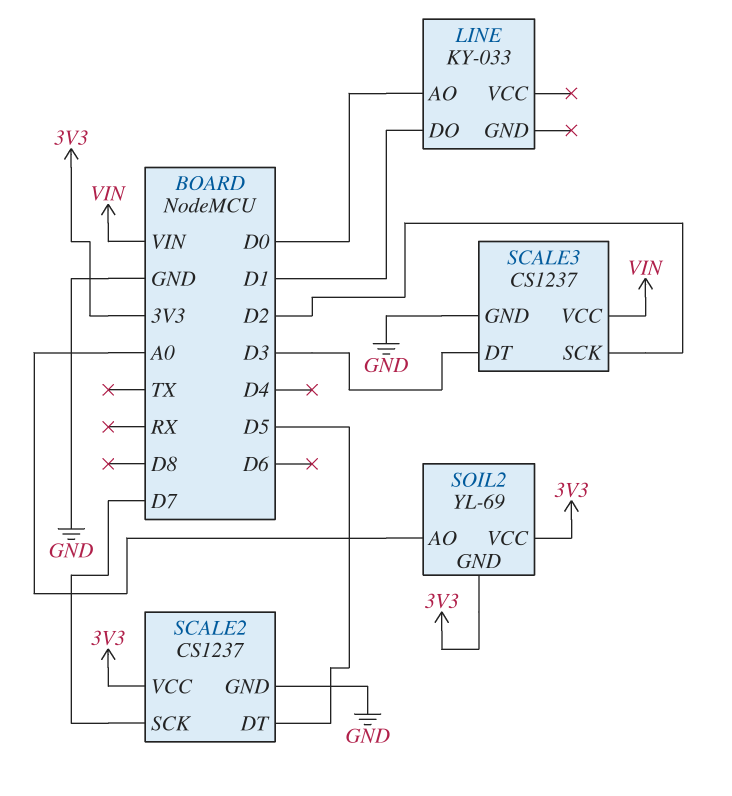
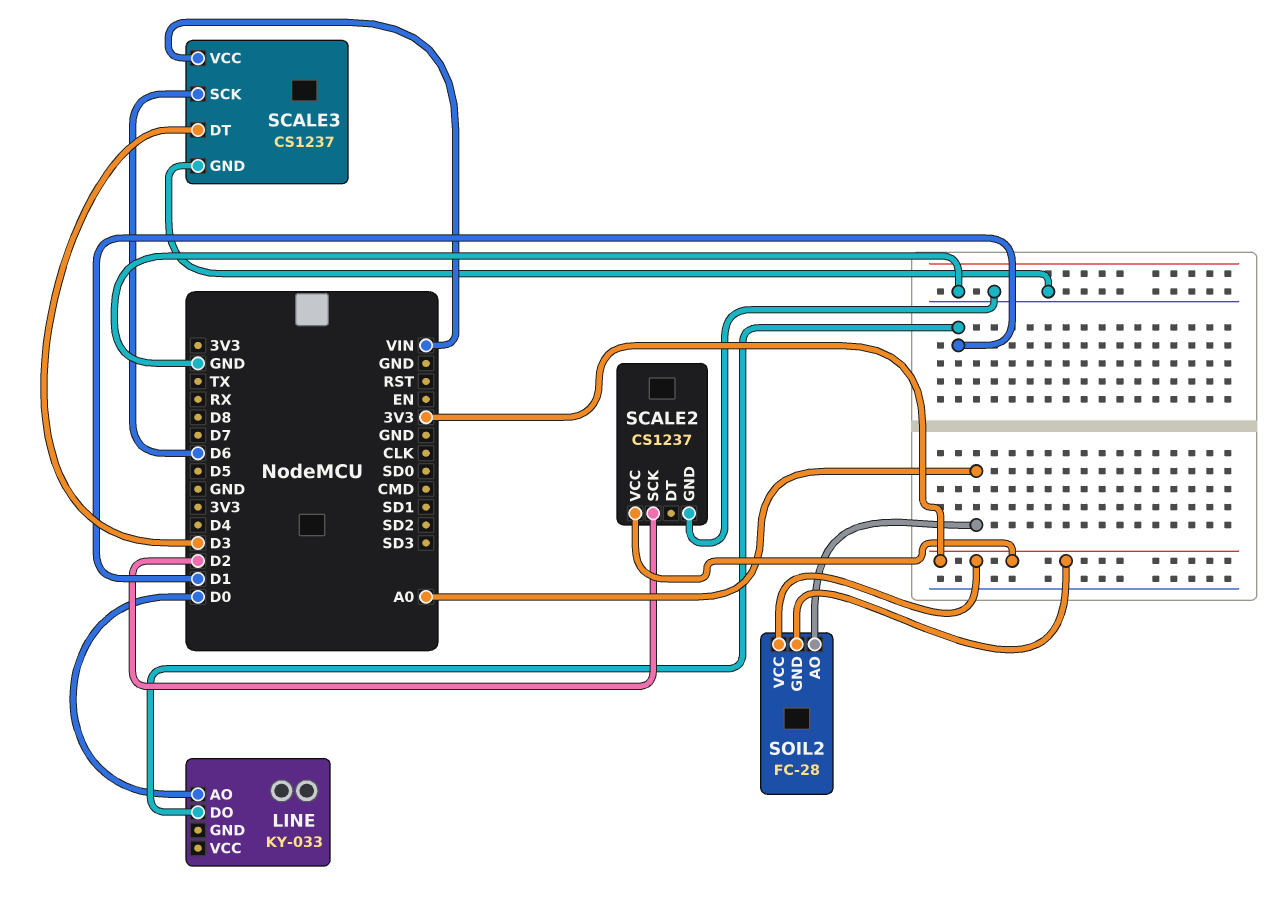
SCALE2 pin DT: D5 -> none
SCALE2 pin SCK: D7 -> D2
SCALE3 pin SCK: D2 -> D6
SOIL2: YL-69 -> FC-28

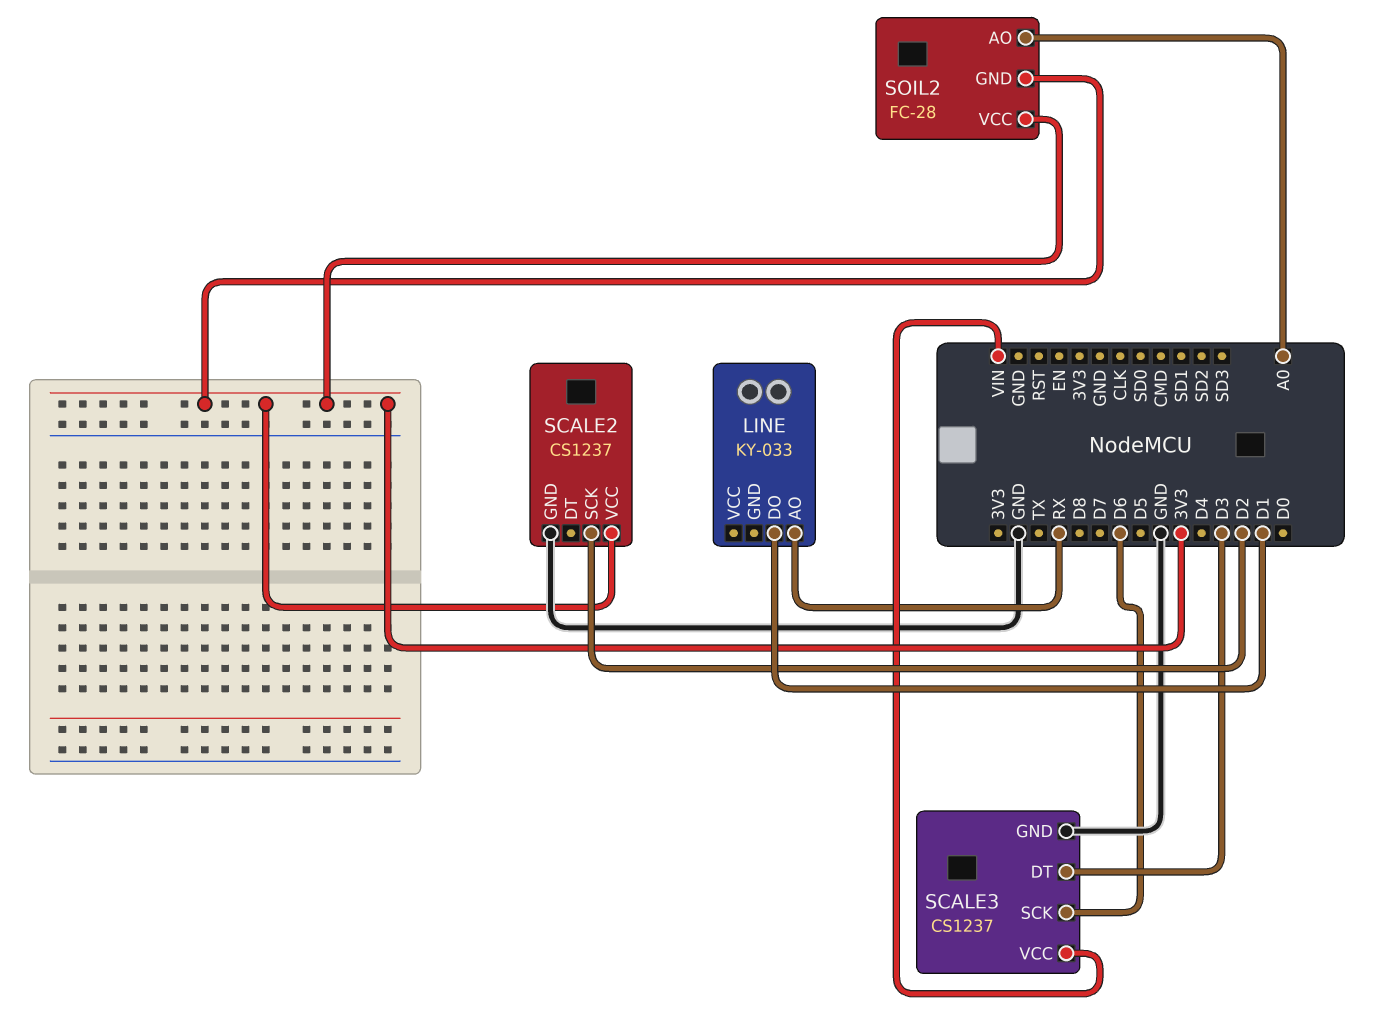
LINE pin AO: D0 -> RX

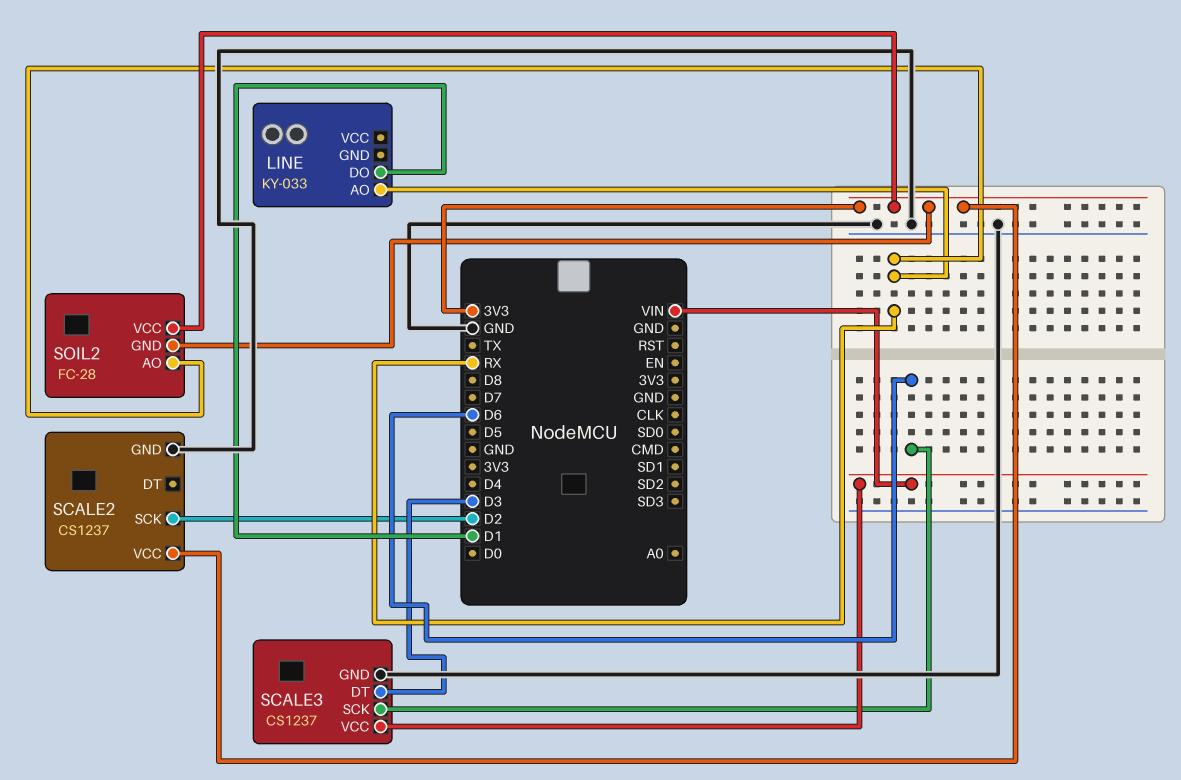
SOIL2 pin AO: A0 -> RX

